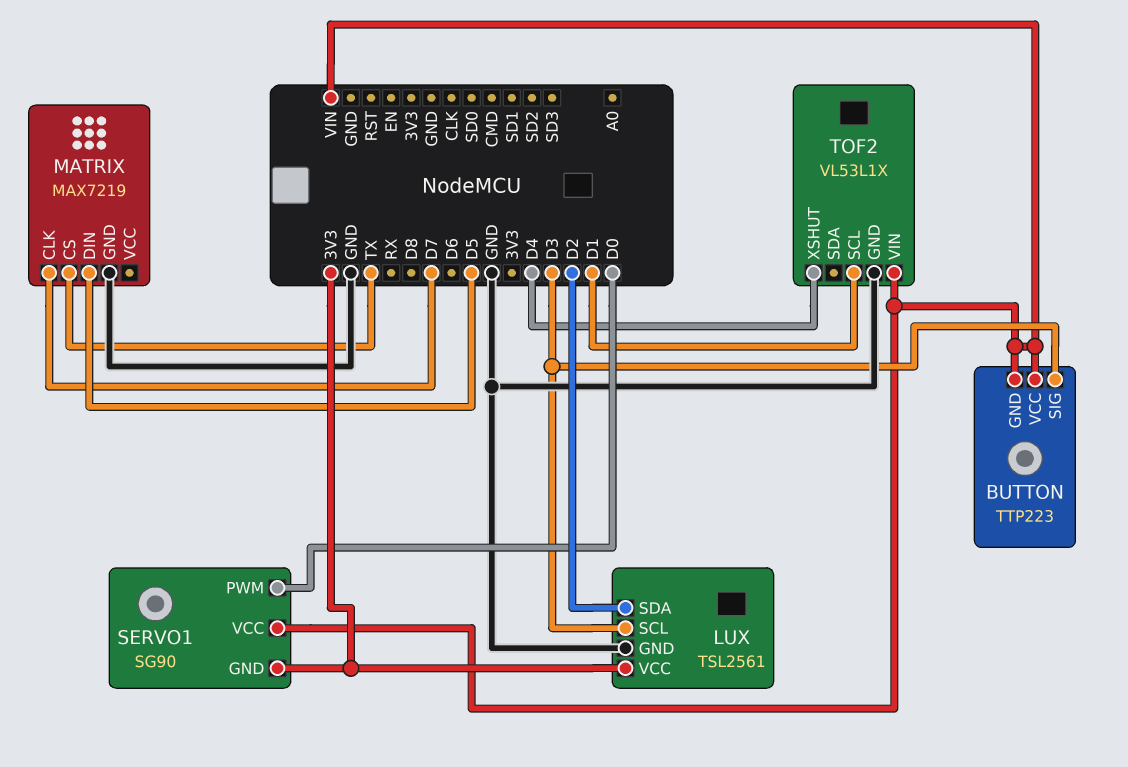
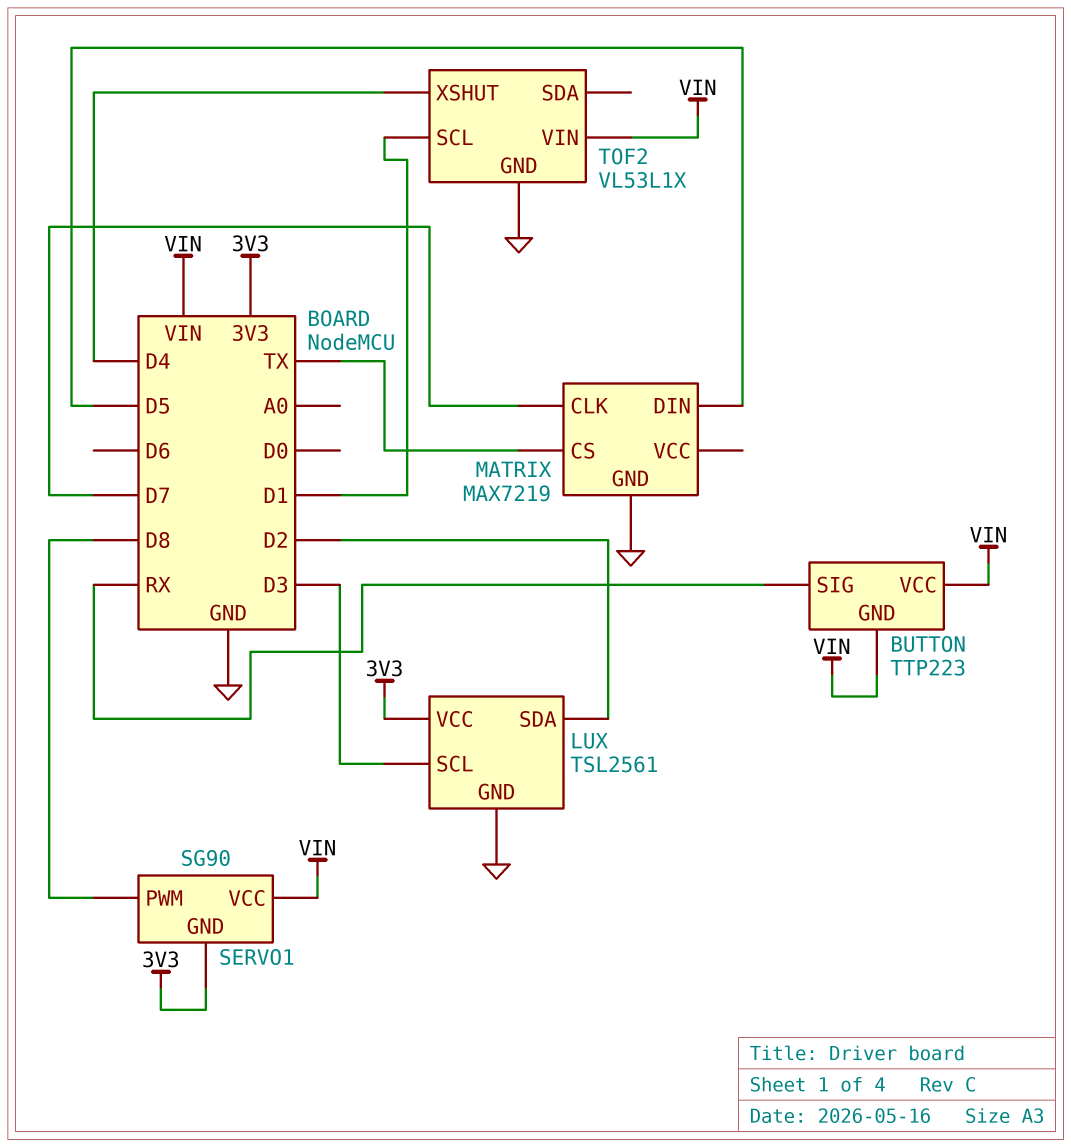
BUTTON pin SIG: D3 -> RX
SERVO1 pin PWM: D0 -> D8

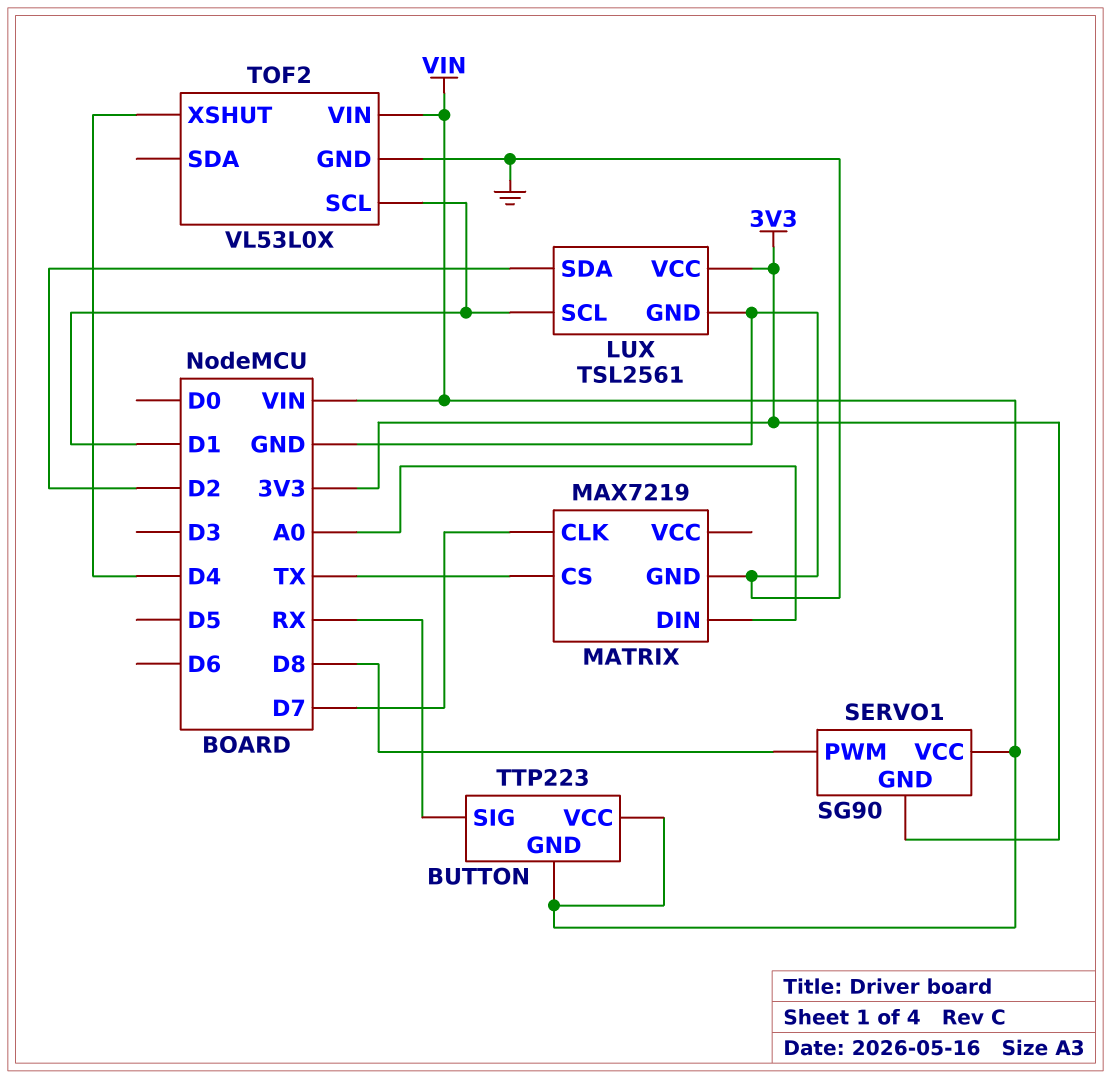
LUX pin SCL: D3 -> D1
MATRIX pin DIN: D5 -> A0
TOF2: VL53L1X -> VL53L0X

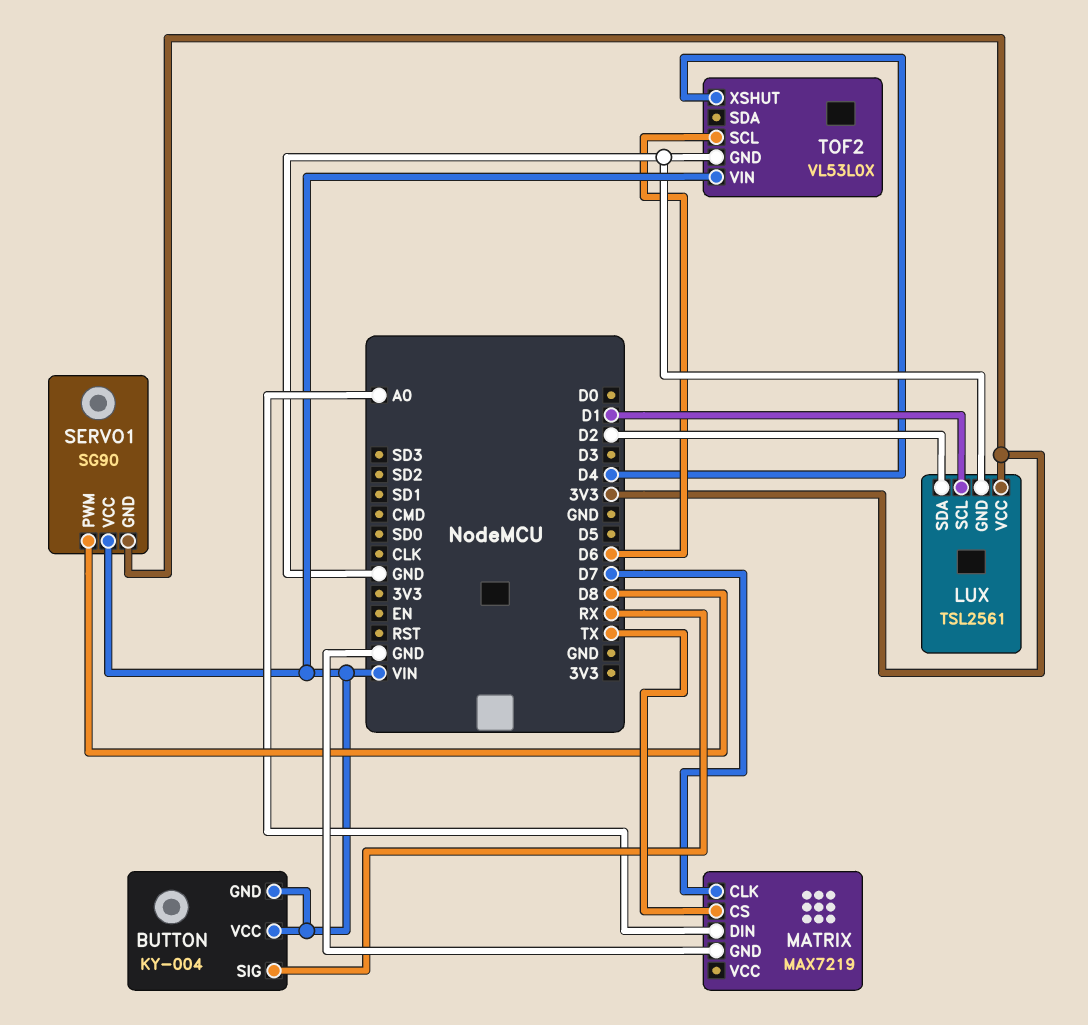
BUTTON: TTP223 -> KY-004
TOF2 pin SCL: D1 -> D6

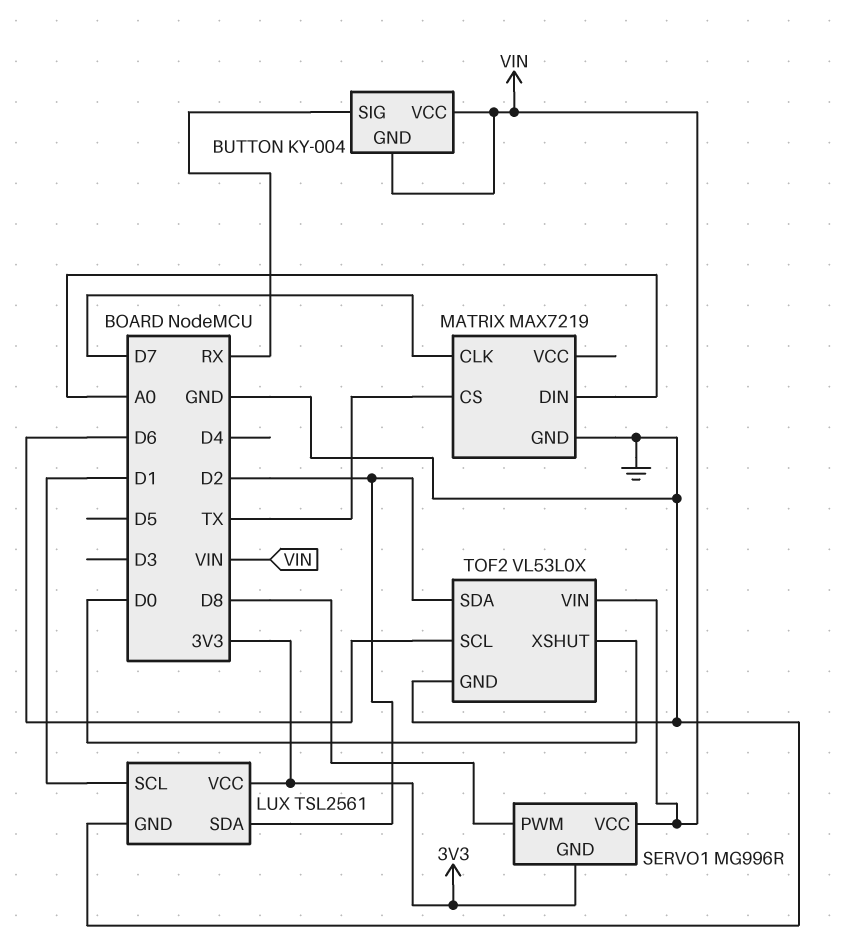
SERVO1: SG90 -> MG996R
TOF2 pin SDA: none -> D2
TOF2 pin XSHUT: D4 -> D0

